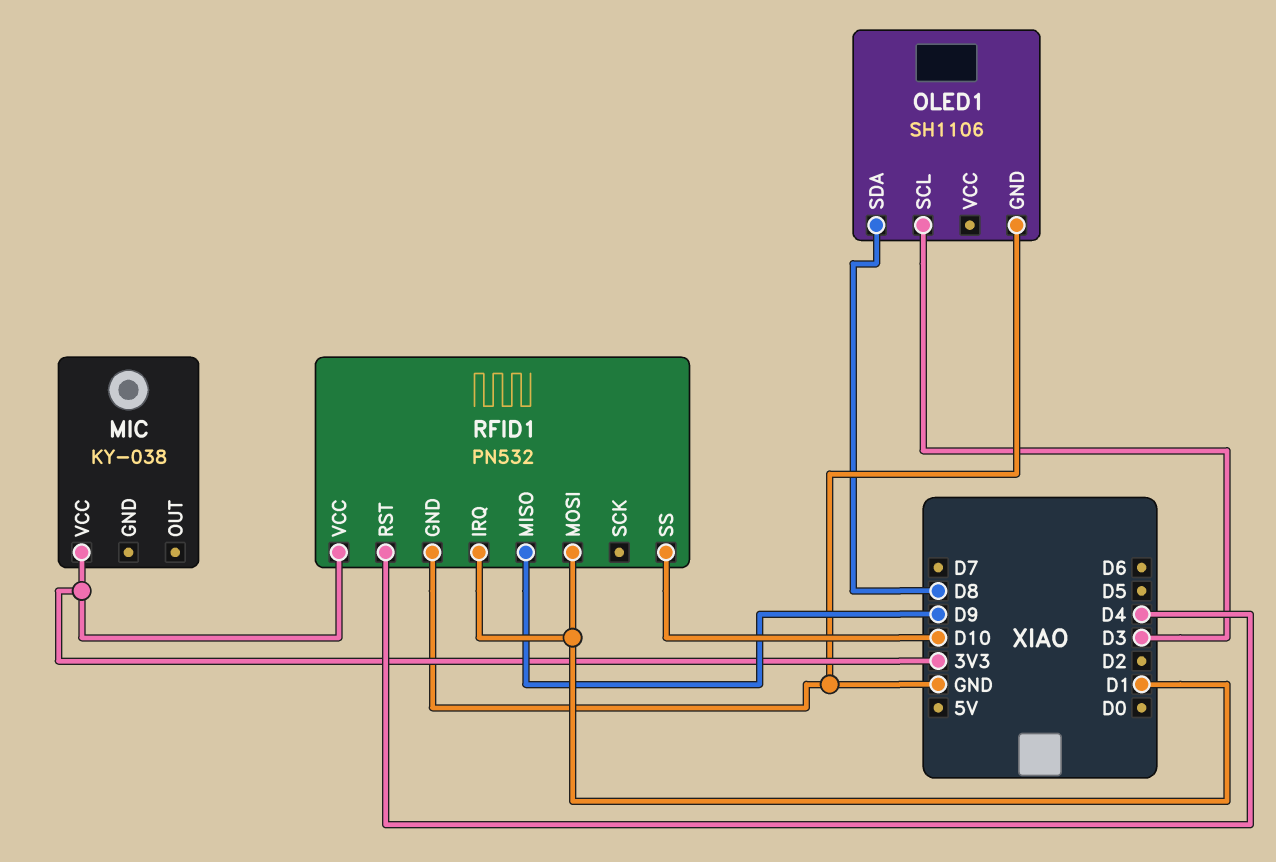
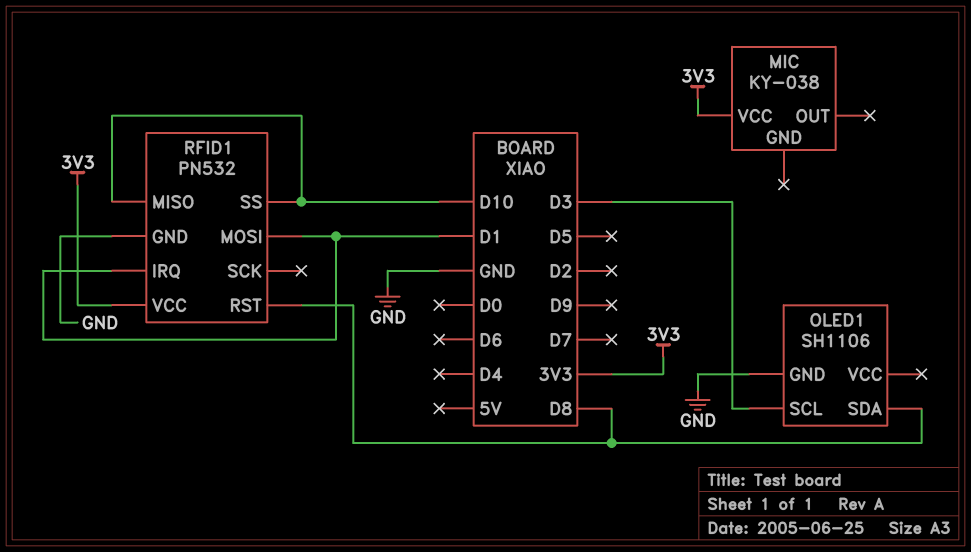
RFID1 pin MISO: D9 -> D10
RFID1 pin RST: D4 -> D8

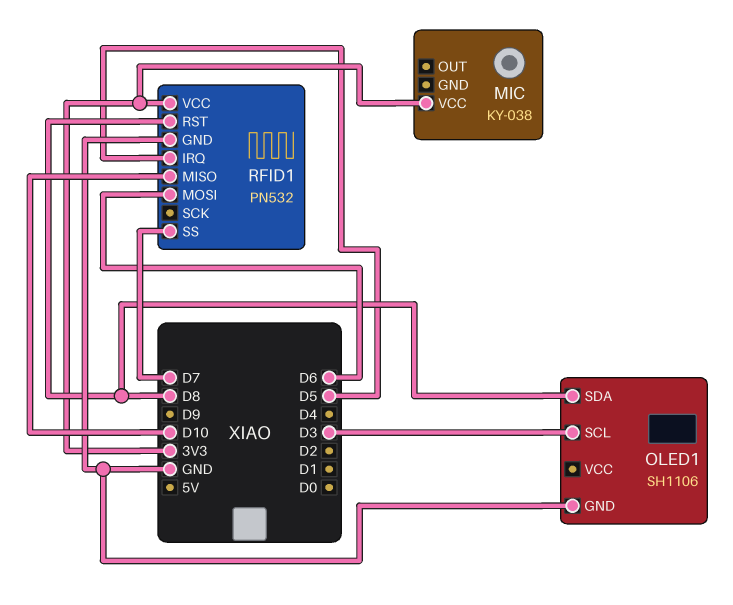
RFID1 pin IRQ: D1 -> D5
RFID1 pin MOSI: D1 -> D6
RFID1 pin SS: D10 -> D7

